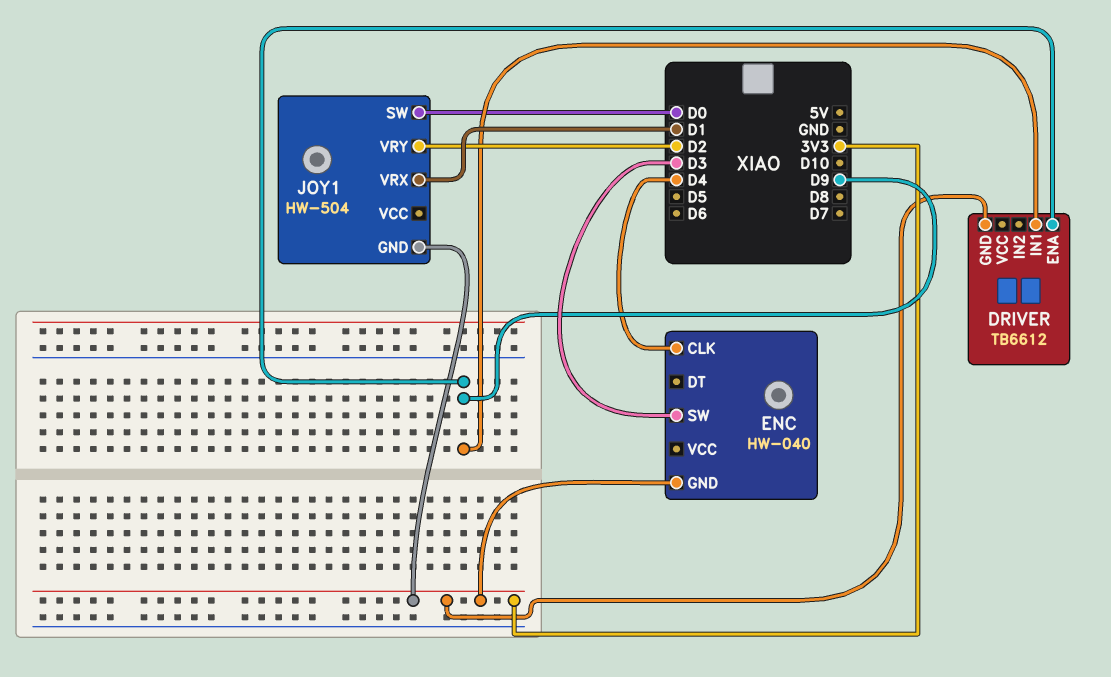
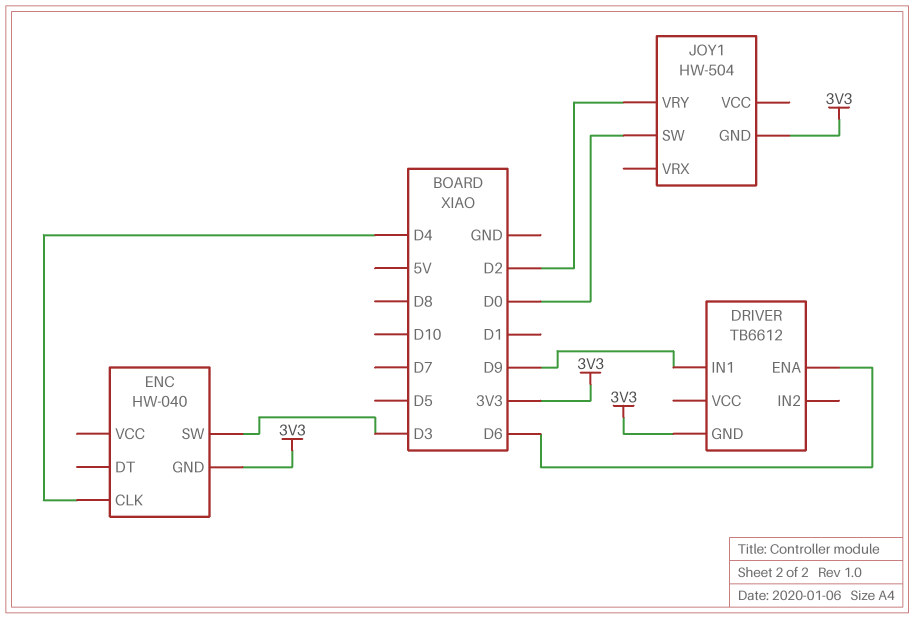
DRIVER pin ENA: D9 -> D6
JOY1 pin VRX: D1 -> none

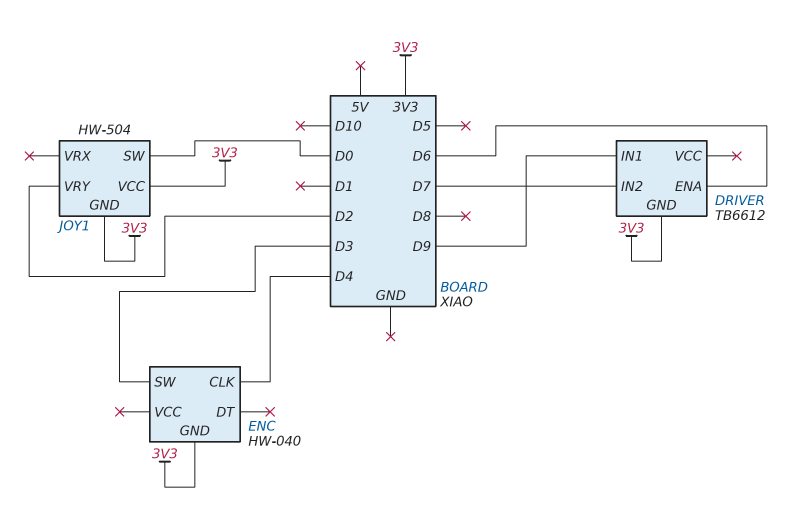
DRIVER pin IN2: none -> D7
JOY1 pin VCC: none -> 3V3

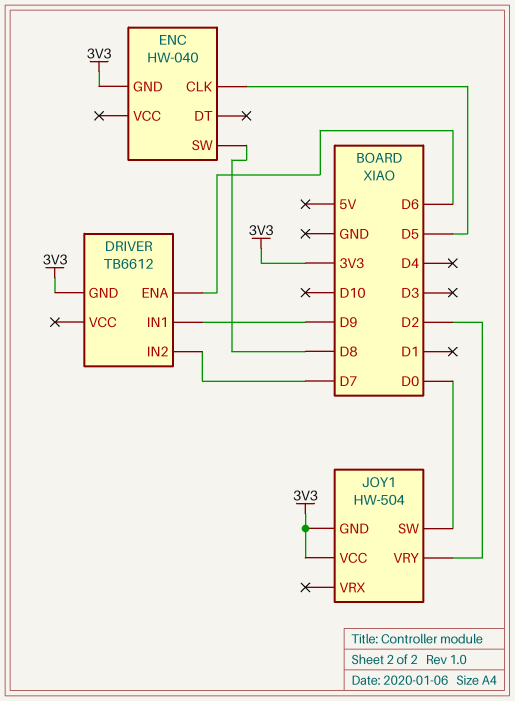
ENC pin CLK: D4 -> D5
ENC pin SW: D3 -> D8

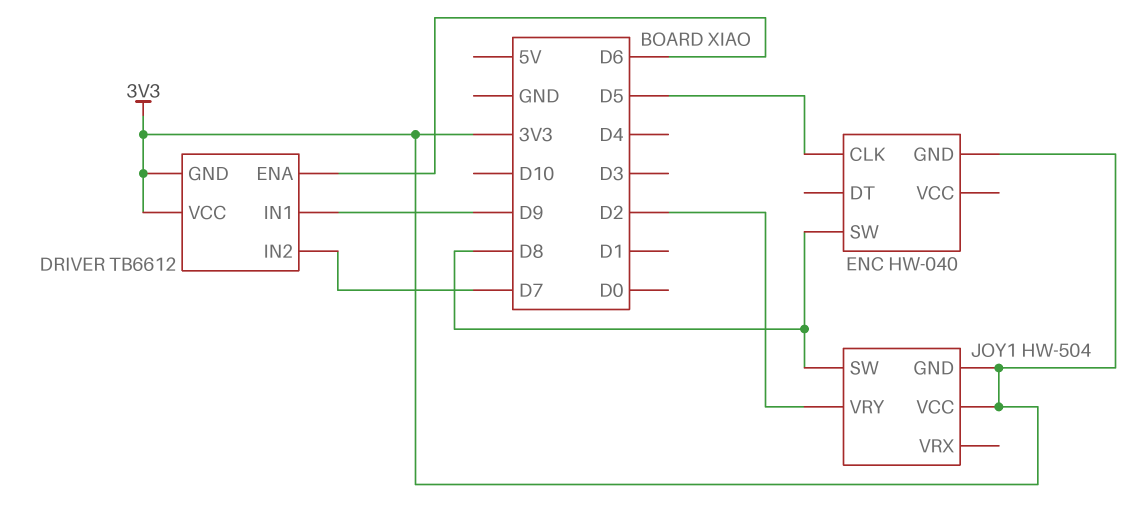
DRIVER pin VCC: none -> 3V3
JOY1 pin SW: D0 -> D8

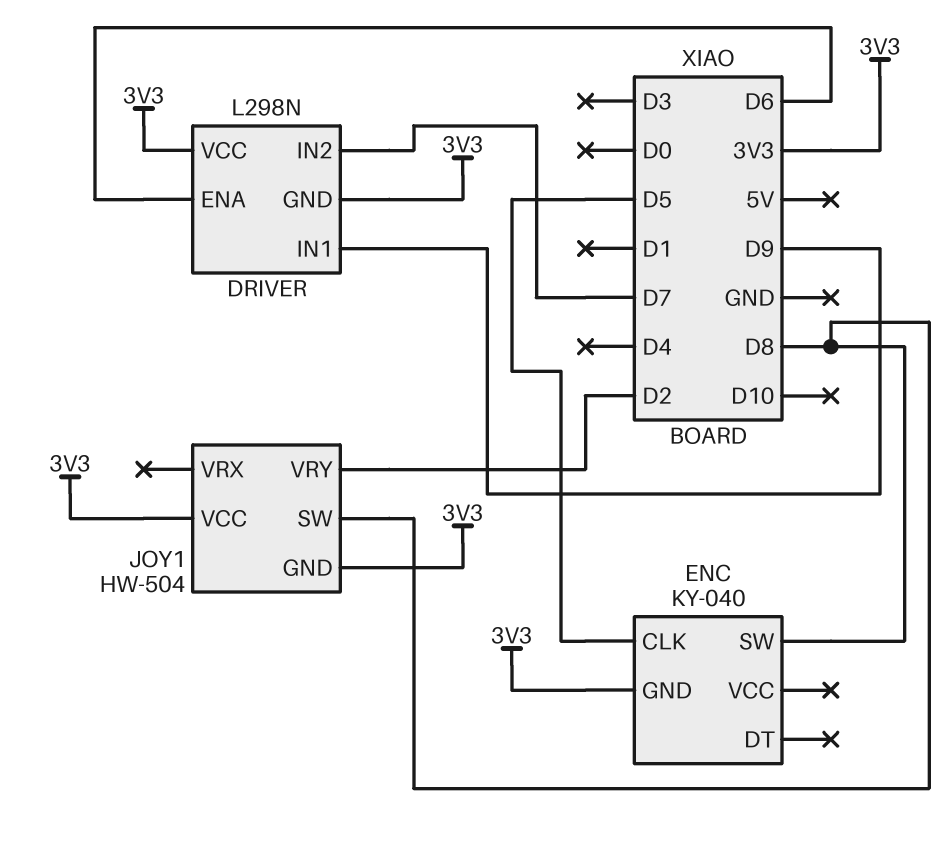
DRIVER: TB6612 -> L298N
ENC: HW-040 -> KY-040

